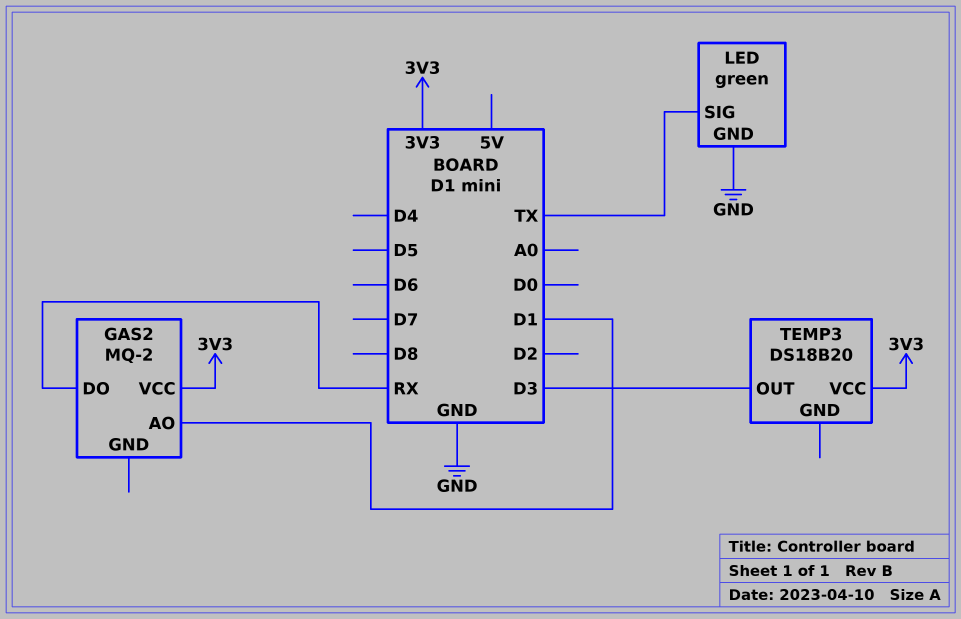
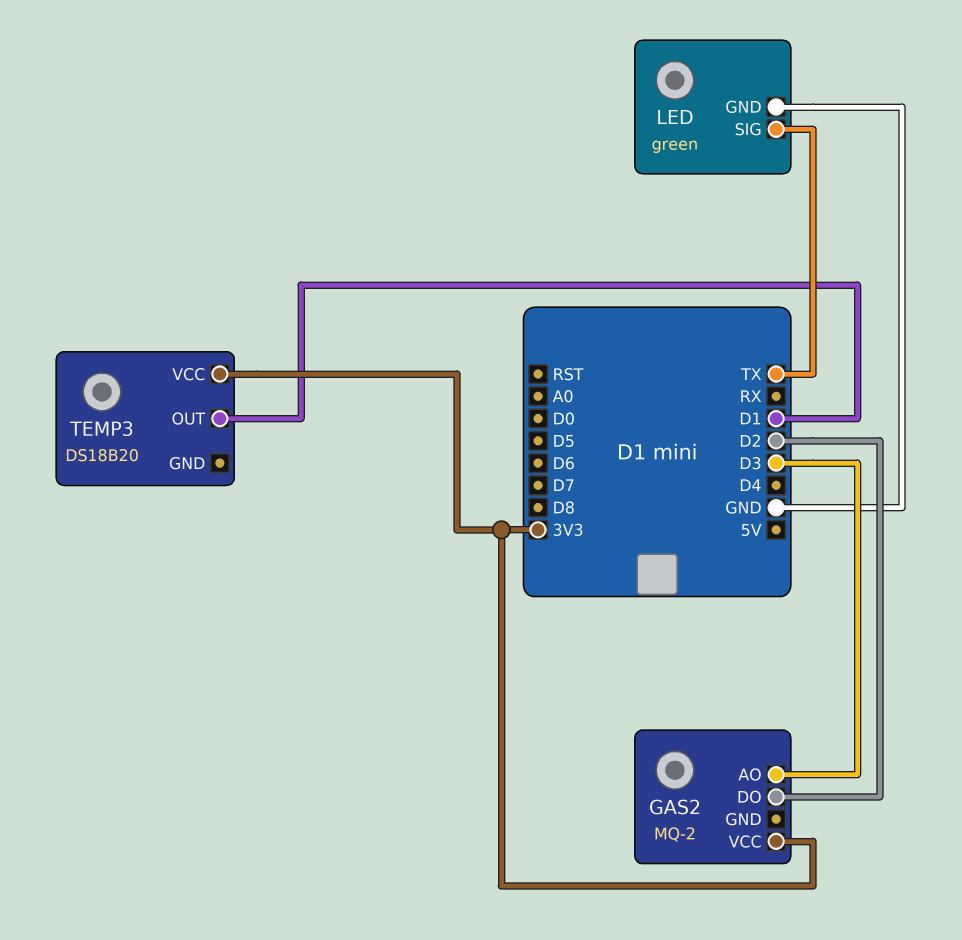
GAS2 pin AO: D1 -> D3
GAS2 pin DO: RX -> D2
TEMP3 pin OUT: D3 -> D1

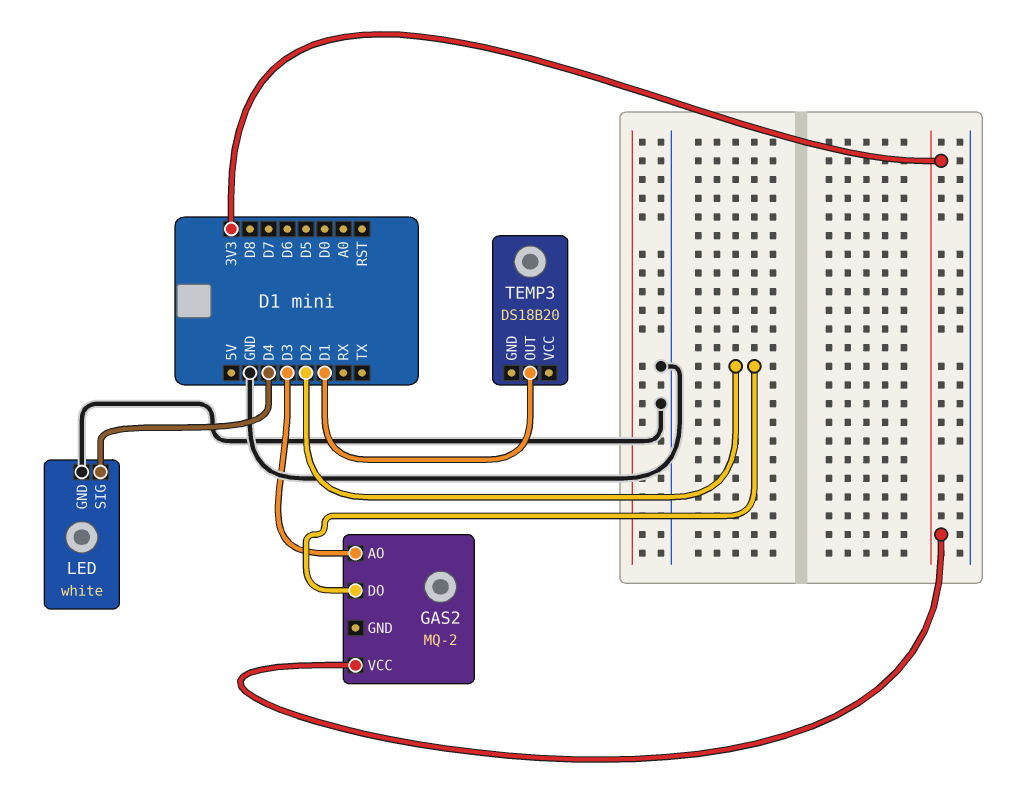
LED: green -> white
LED pin SIG: TX -> D4
TEMP3 pin VCC: 3V3 -> none

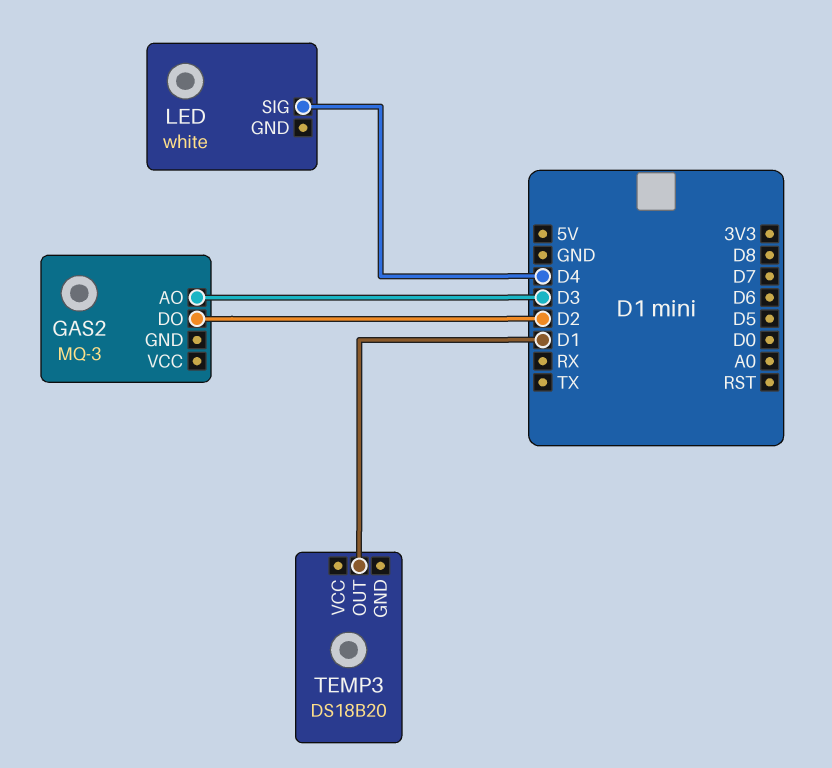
GAS2: MQ-2 -> MQ-3
GAS2 pin VCC: 3V3 -> none
LED pin GND: GND -> none

